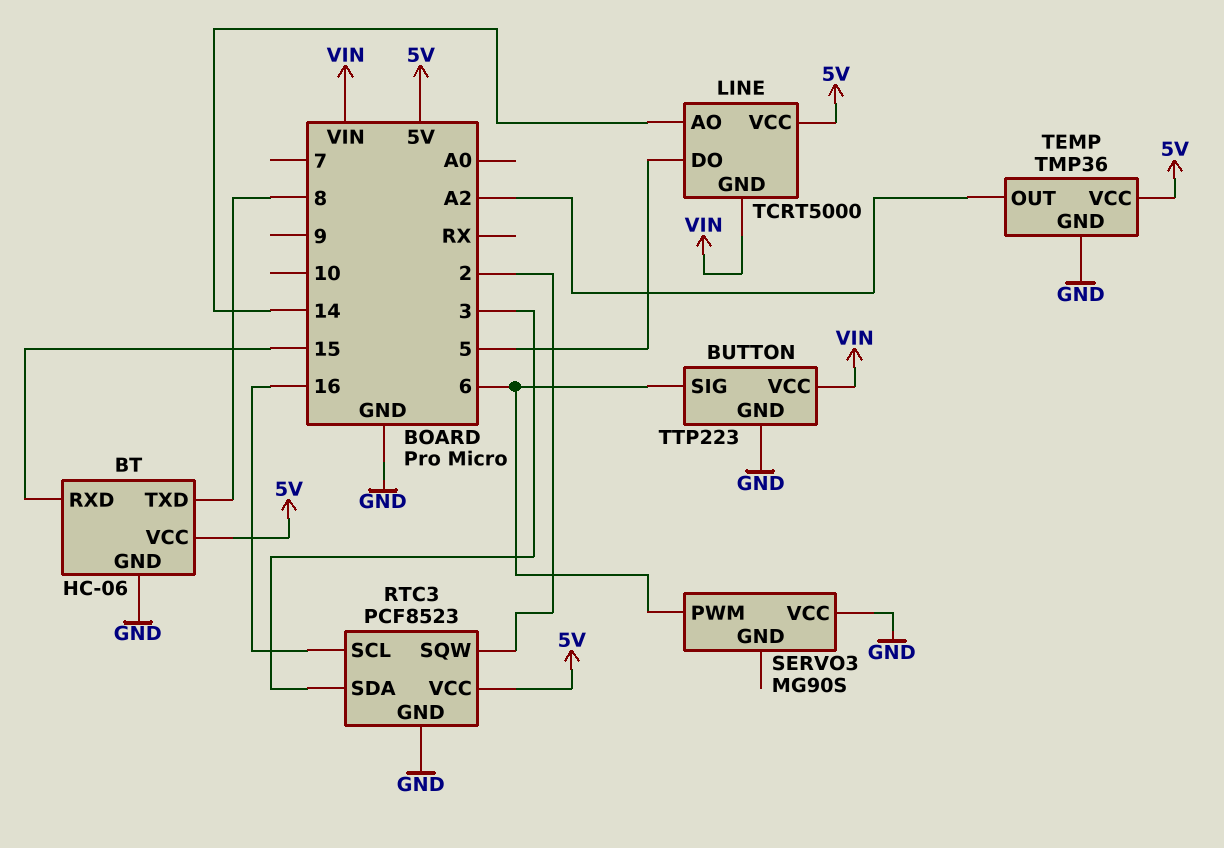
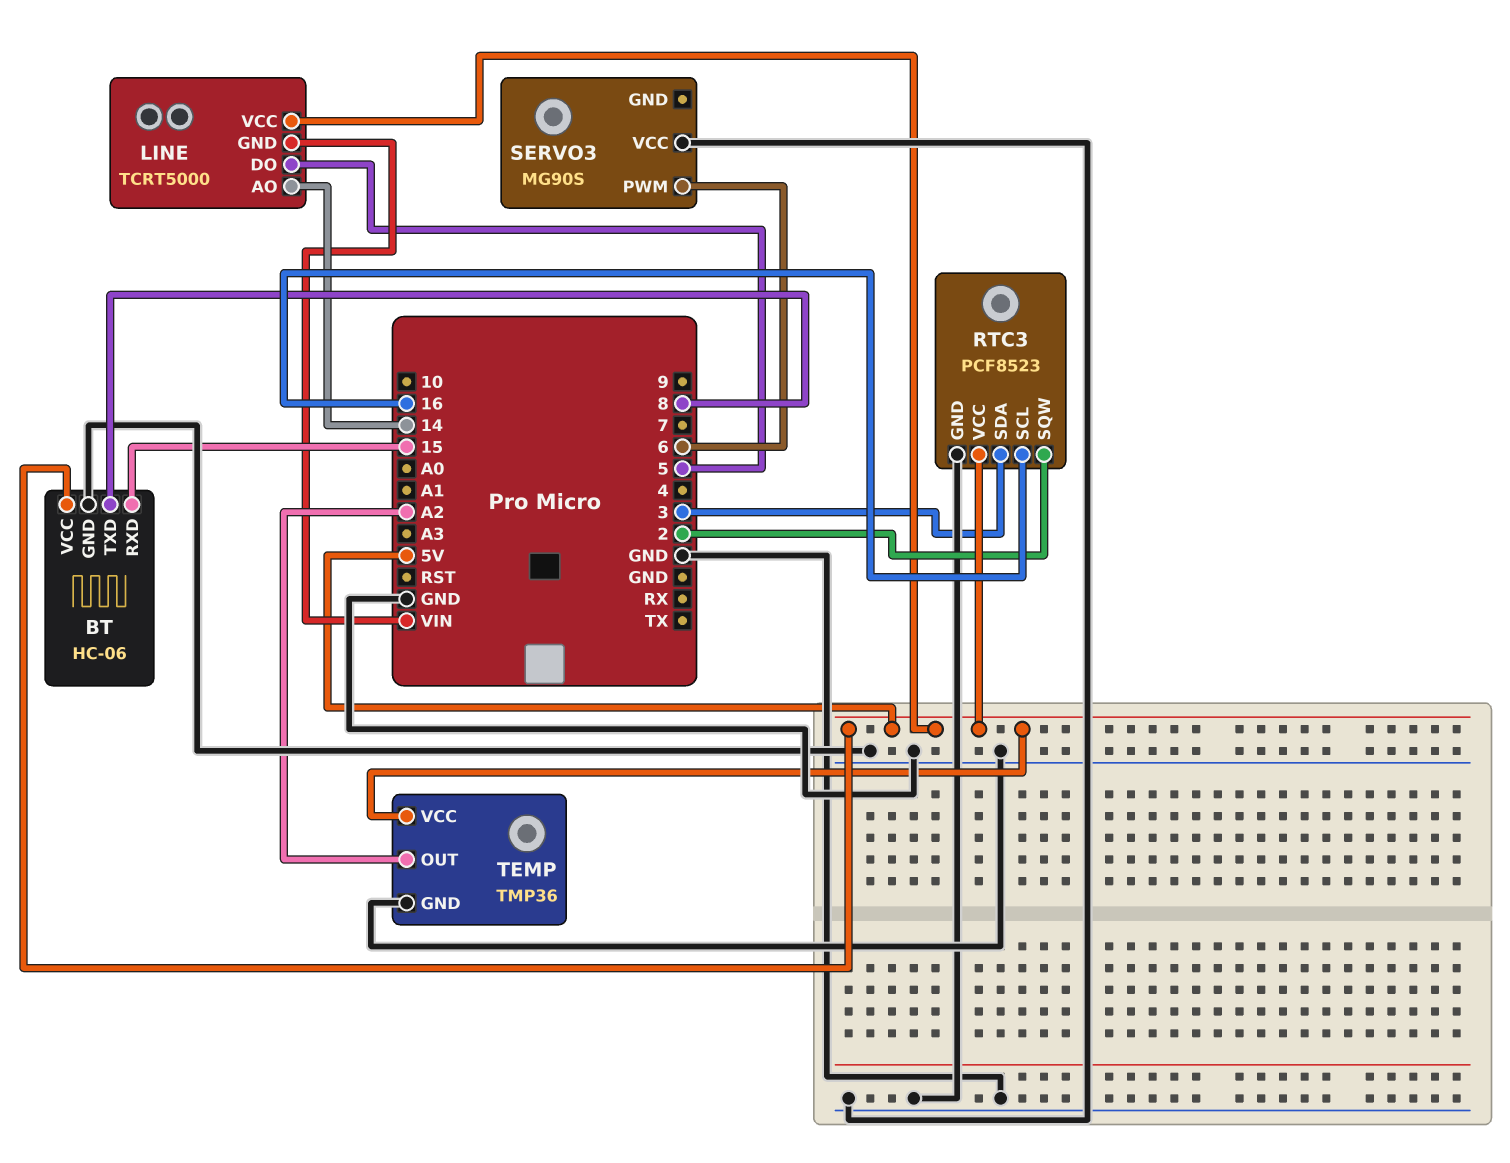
BUTTON: TTP223 -> none
BUTTON pin GND: GND -> none
BUTTON pin SIG: 6 -> none
BUTTON pin VCC: VIN -> none

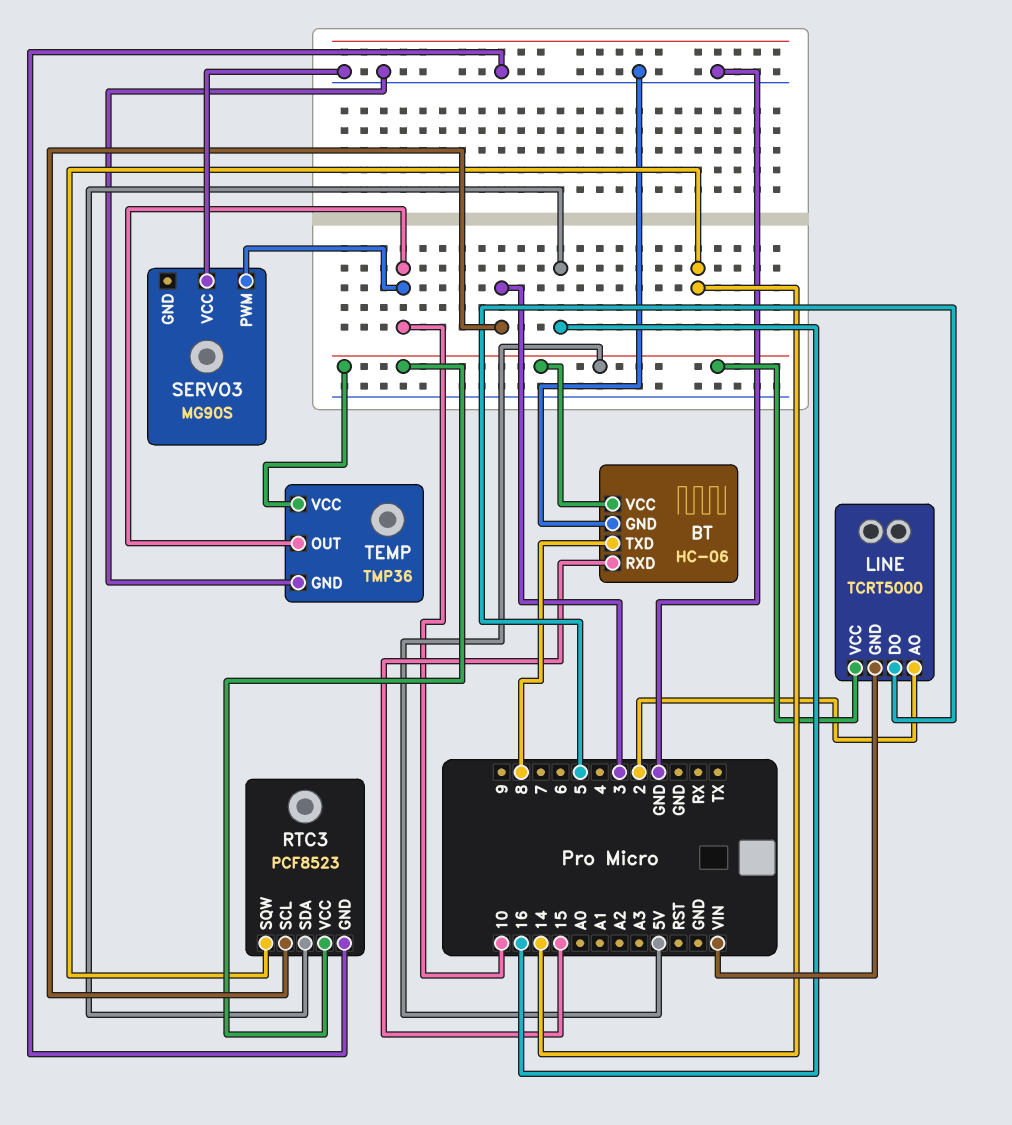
LINE pin AO: 14 -> 2
RTC3 pin SCL: 16 -> 3
RTC3 pin SDA: 3 -> 16
RTC3 pin SQW: 2 -> 14
SERVO3 pin PWM: 6 -> 10
TEMP pin OUT: A2 -> 10

